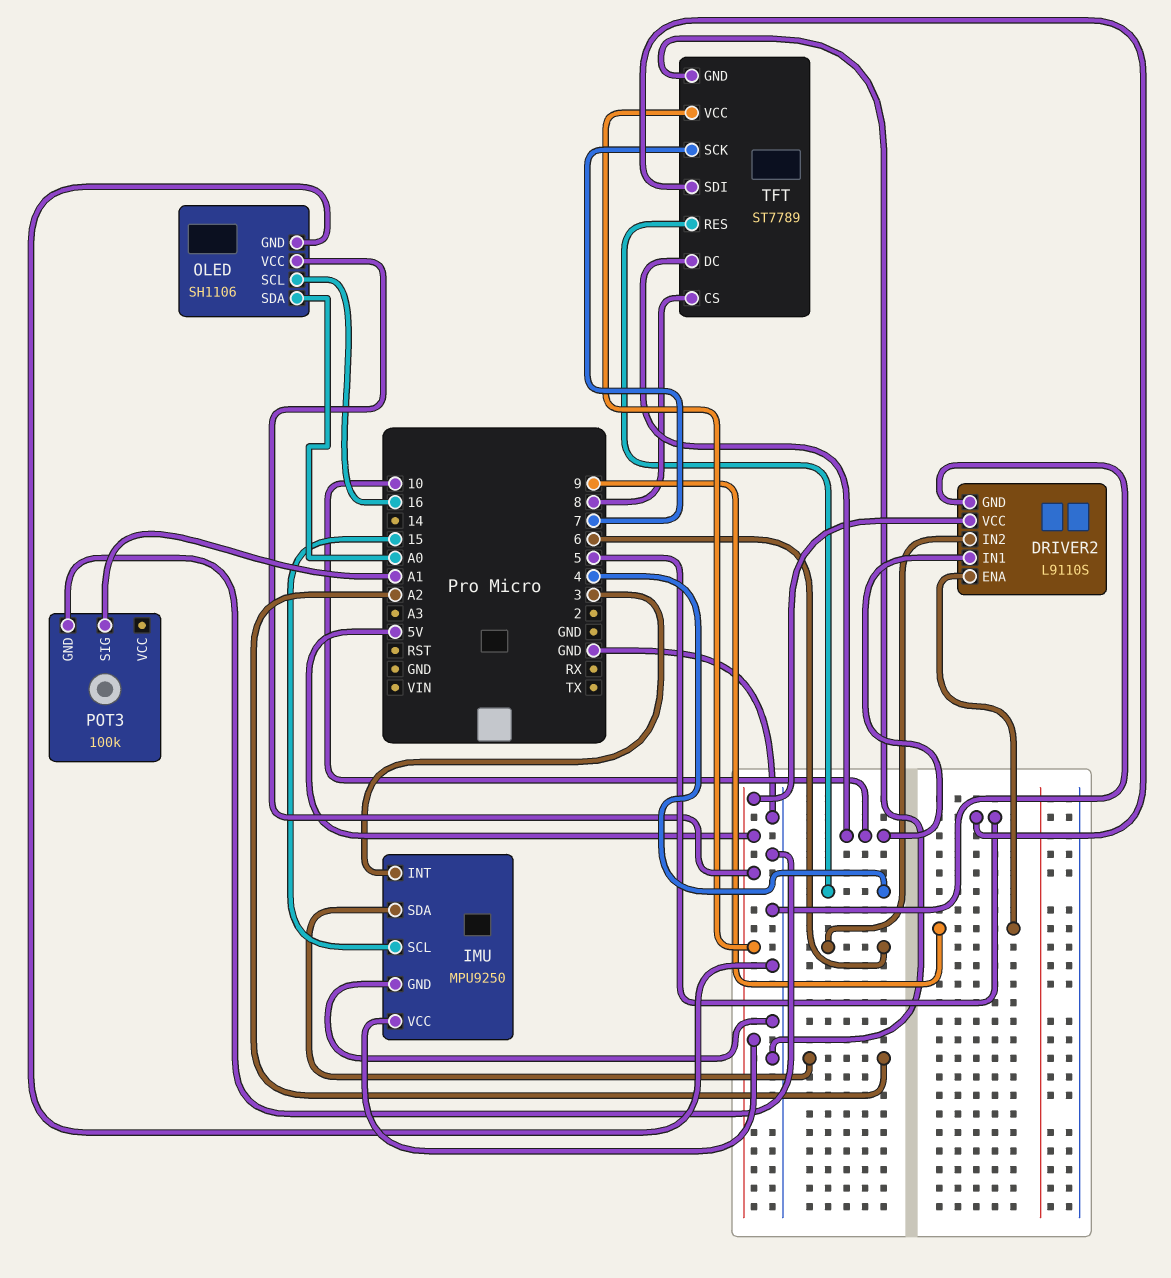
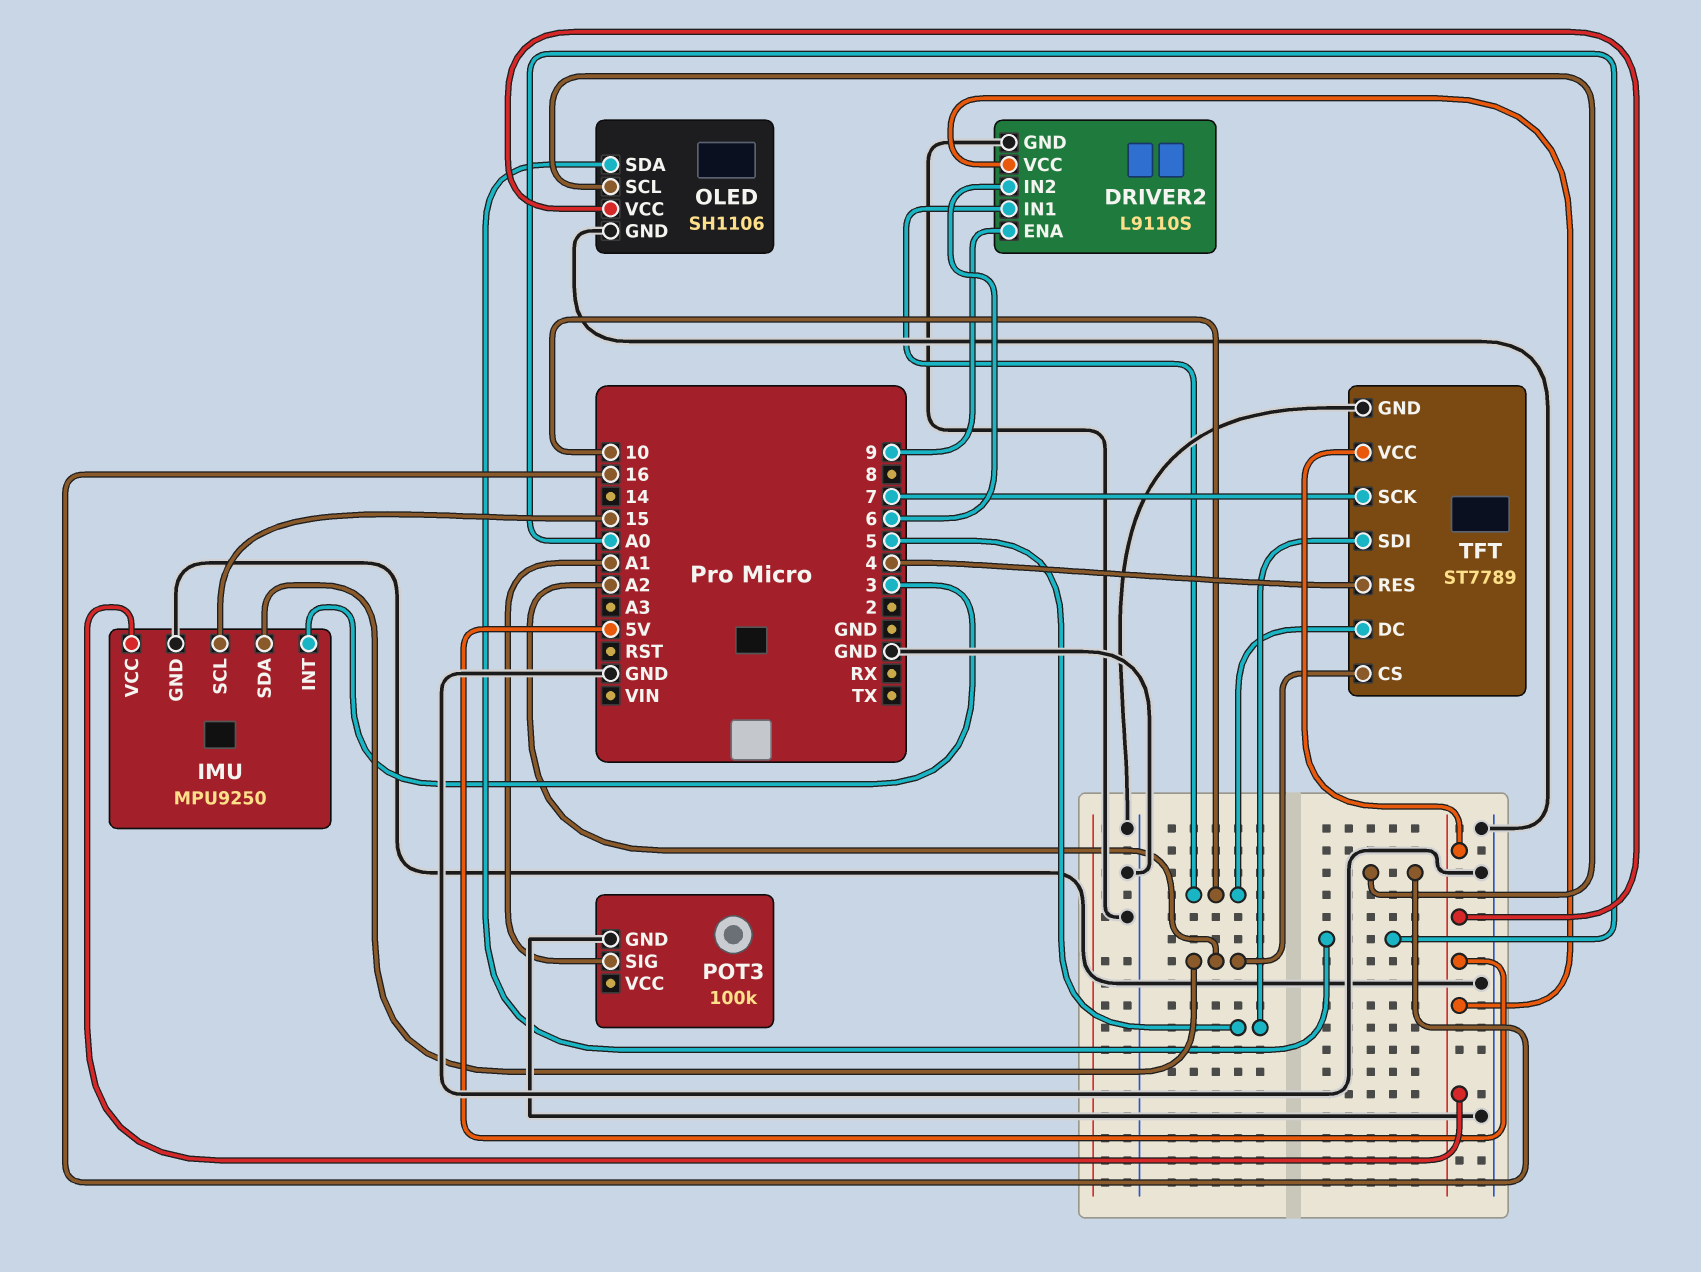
TFT pin CS: 8 -> A2

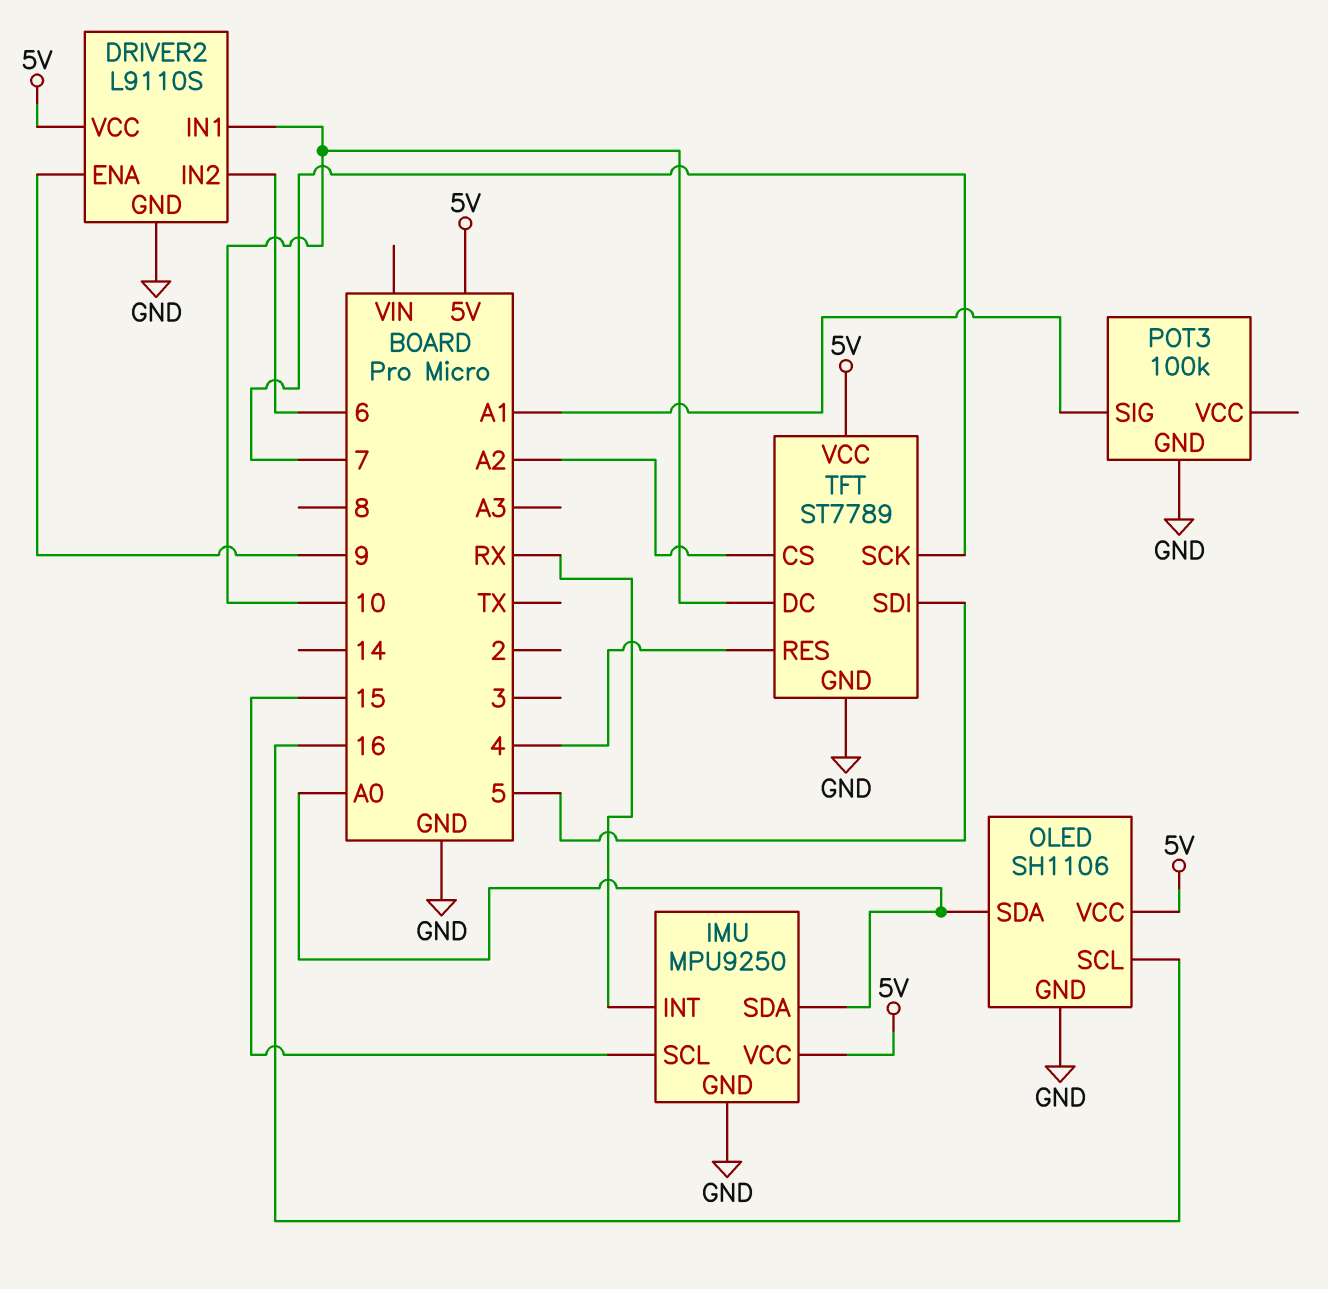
IMU pin INT: 3 -> RX
IMU pin SDA: A2 -> A0

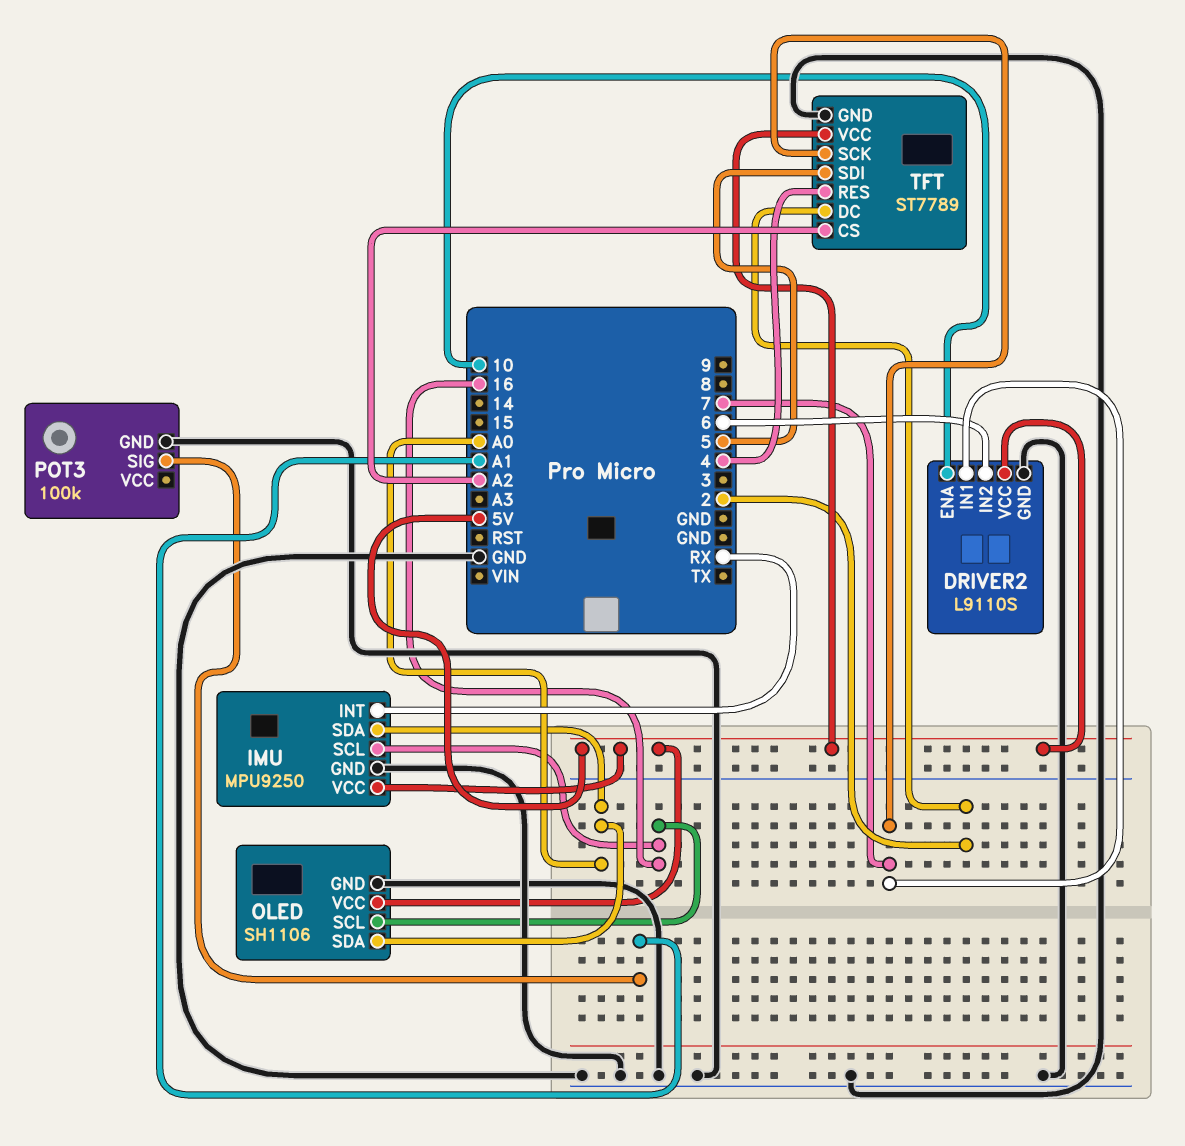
DRIVER2 pin ENA: 9 -> 10
DRIVER2 pin IN1: 10 -> 7
IMU pin SCL: 15 -> 16
TFT pin DC: 10 -> 2

